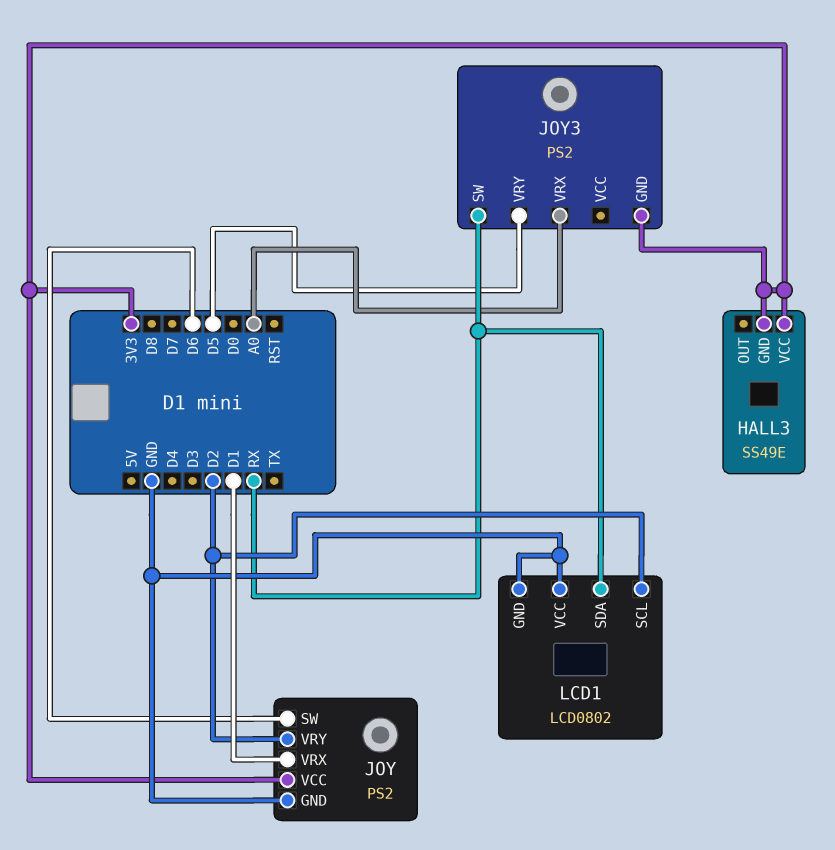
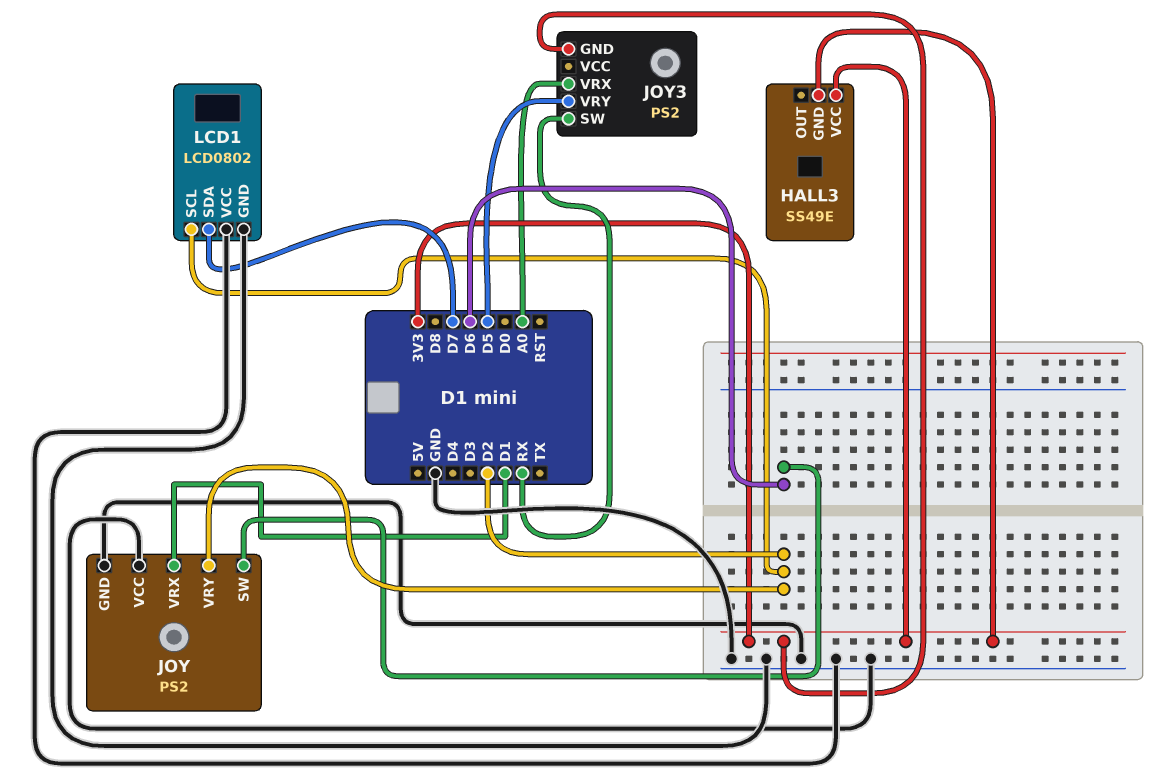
JOY pin VCC: 3V3 -> GND
LCD1 pin SDA: RX -> D7

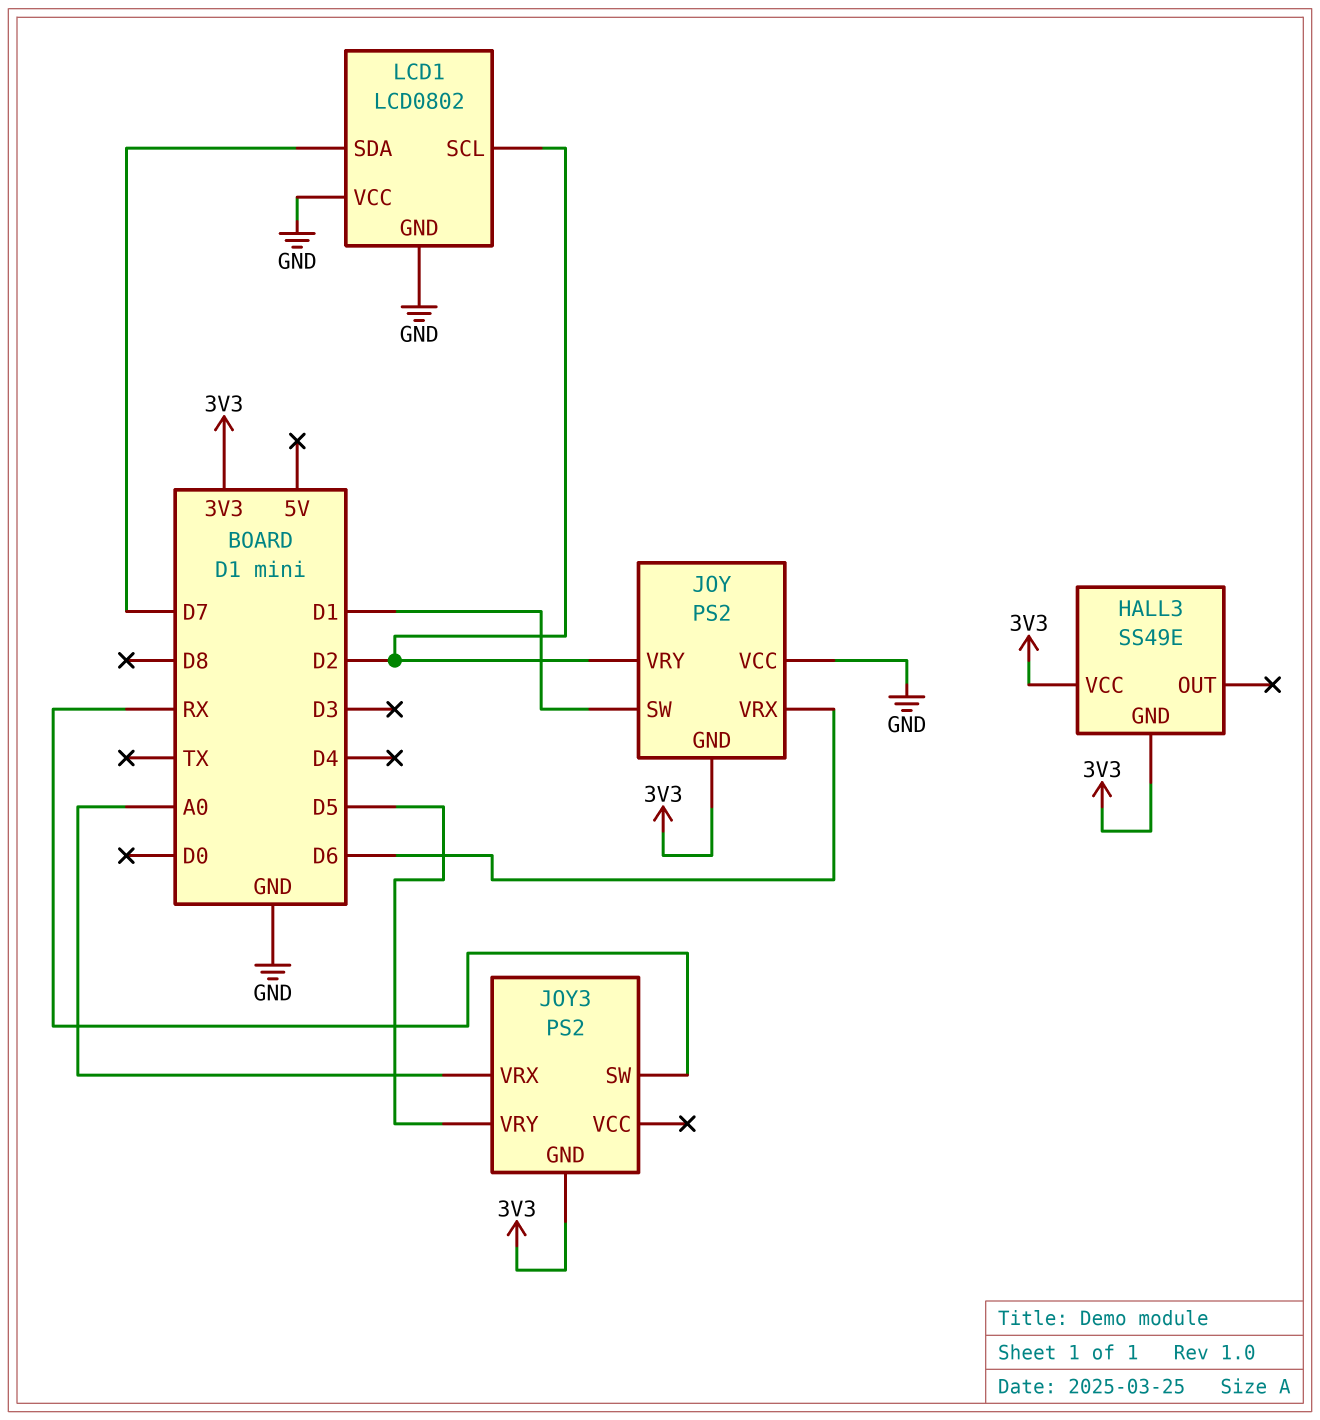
JOY pin GND: GND -> 3V3
JOY pin SW: D6 -> D1
JOY pin VRX: D1 -> D6

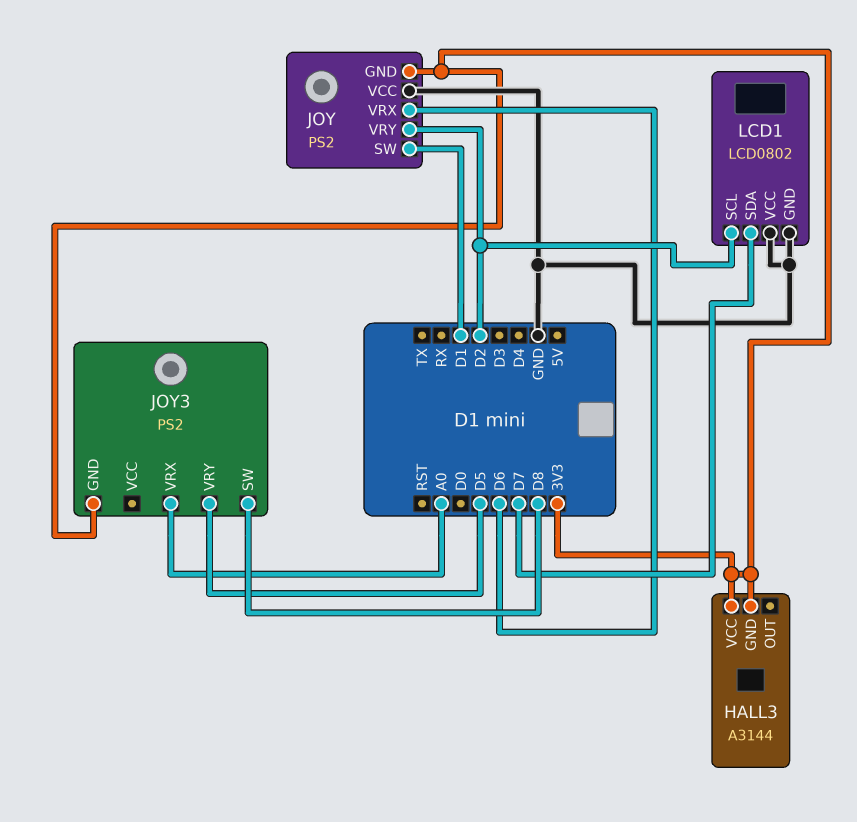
HALL3: SS49E -> A3144
JOY3 pin SW: RX -> D8

